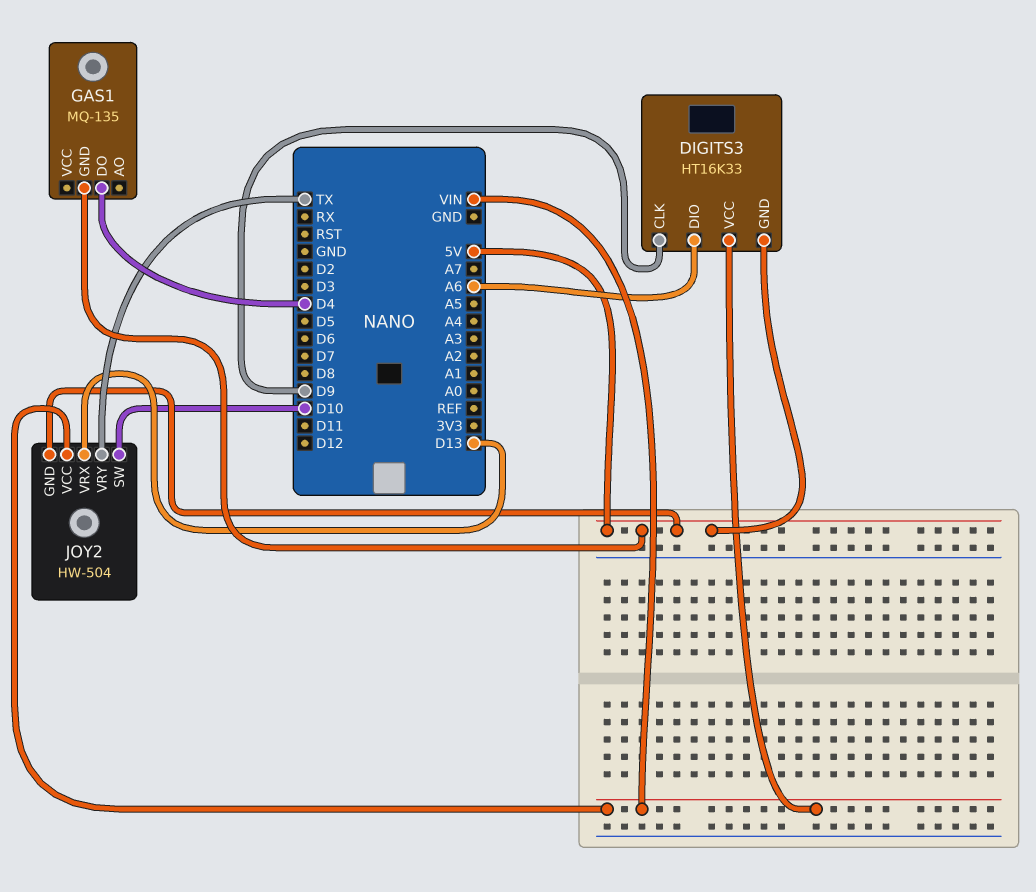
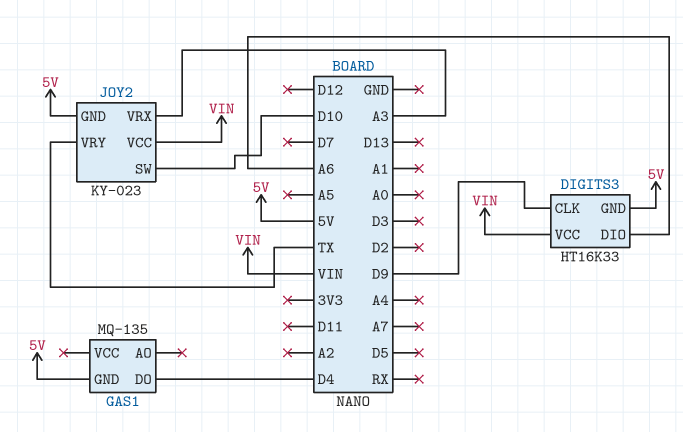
JOY2: HW-504 -> KY-023
JOY2 pin VRX: D13 -> A3

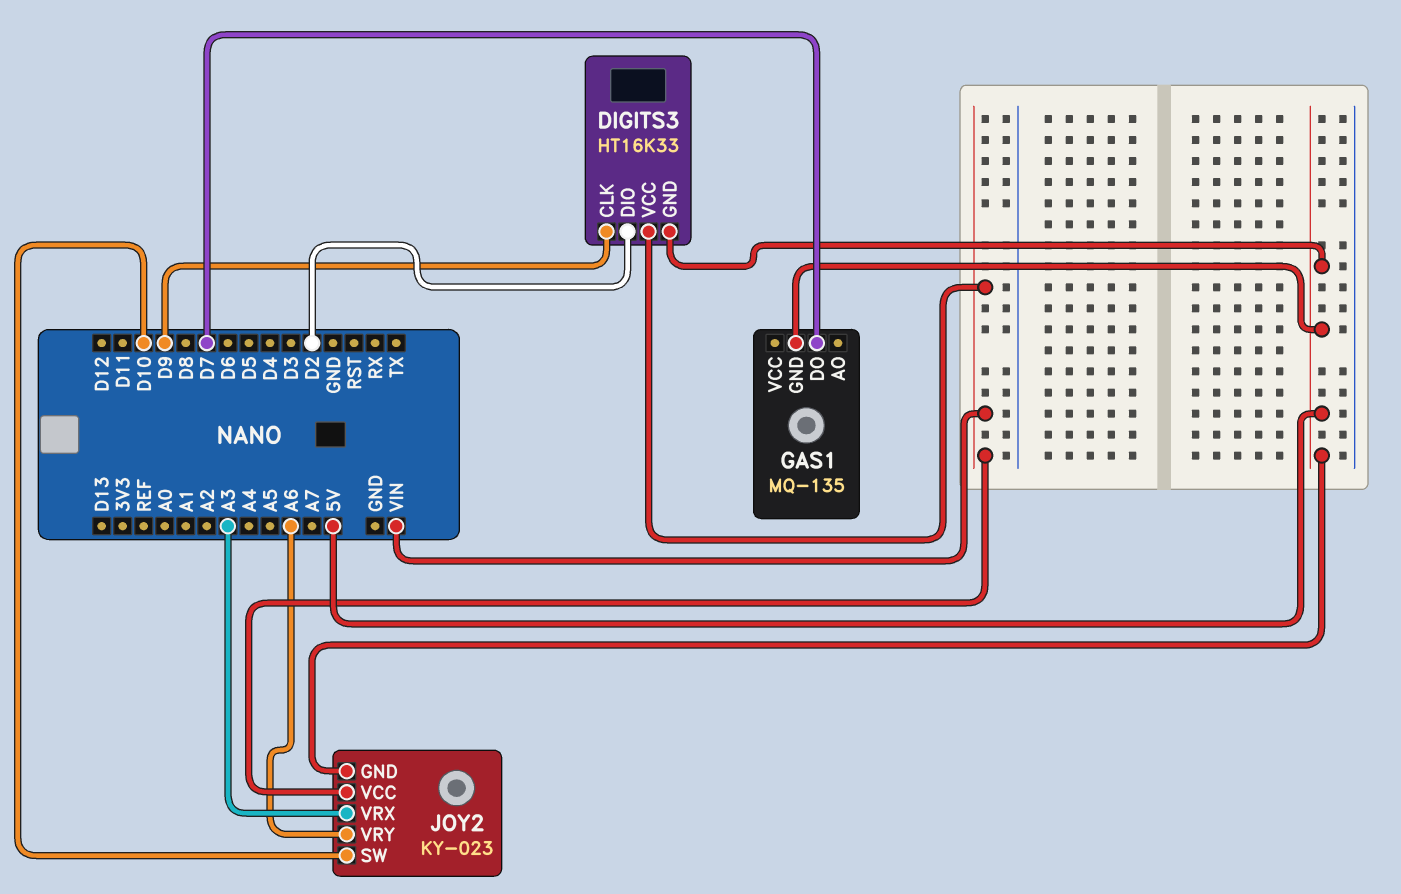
DIGITS3 pin DIO: A6 -> D2
GAS1 pin DO: D4 -> D7
JOY2 pin VRY: TX -> A6

